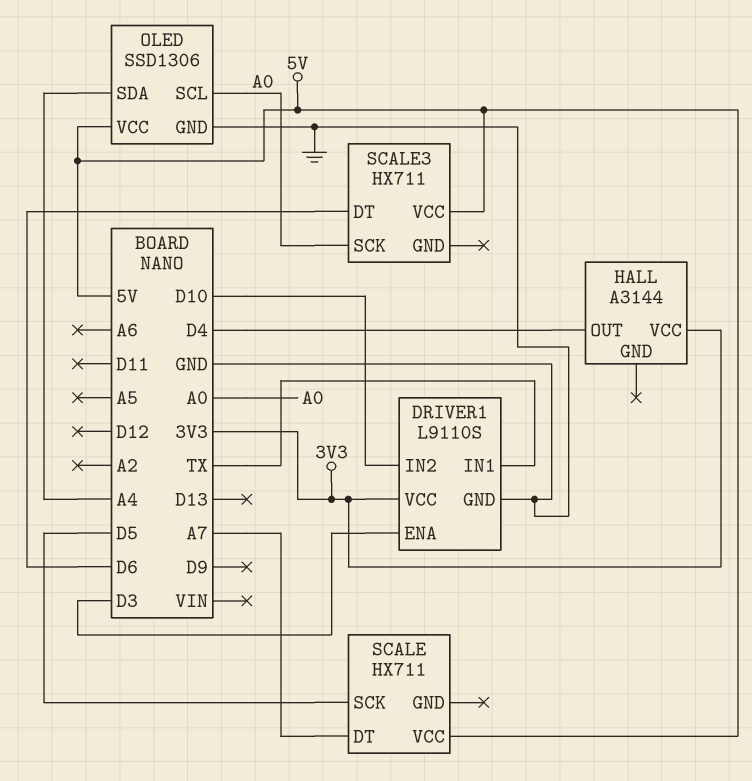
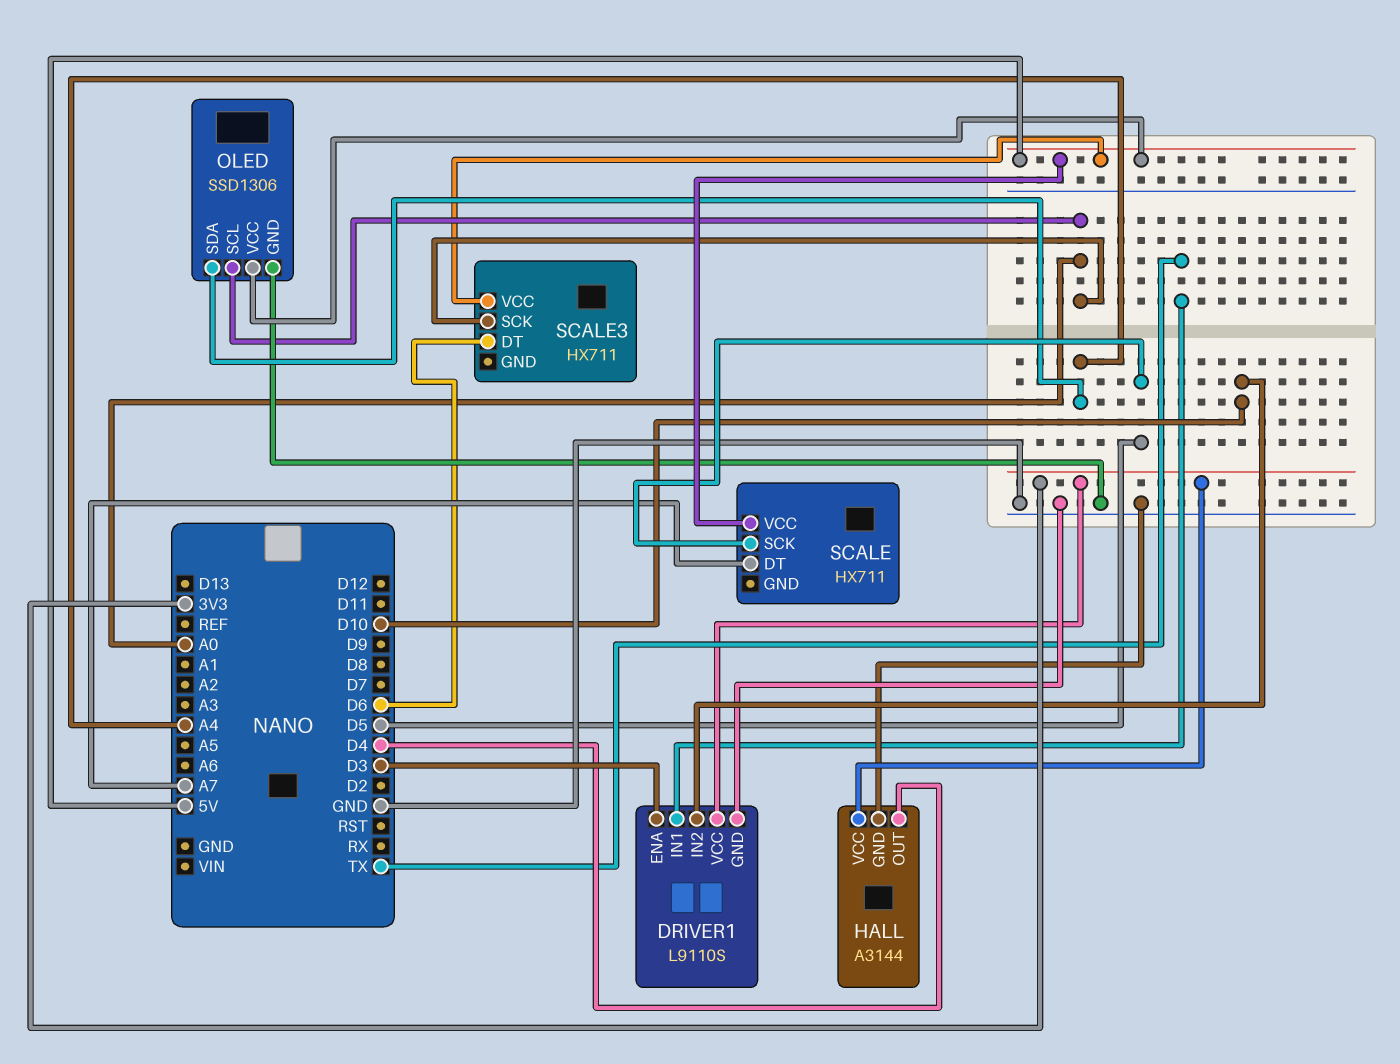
HALL pin GND: none -> GND

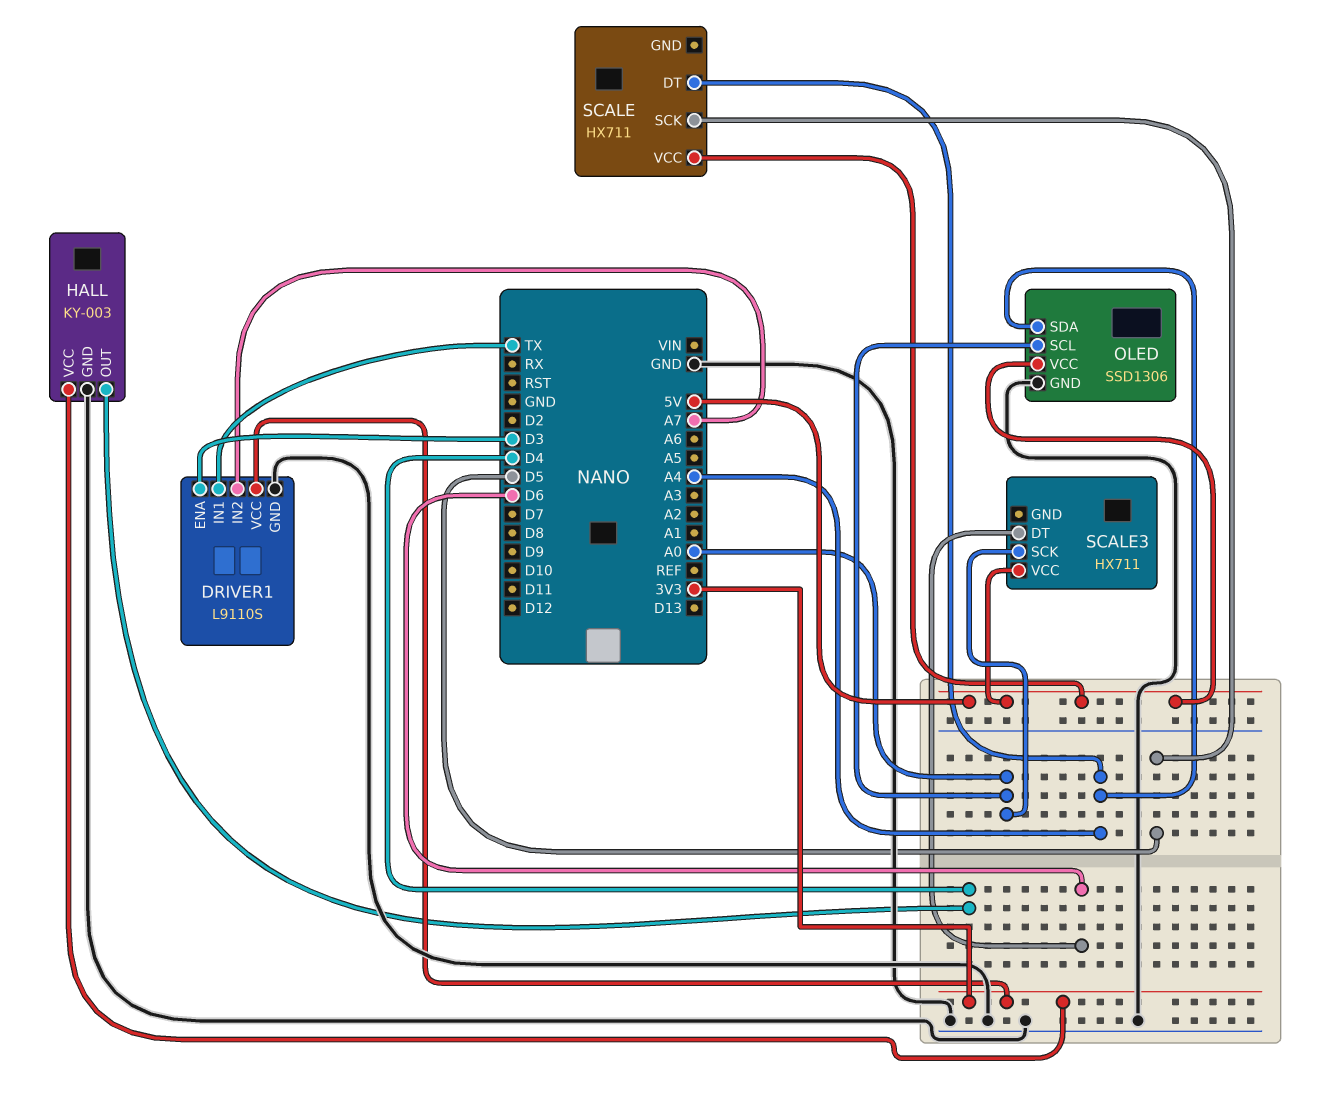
DRIVER1 pin IN2: D10 -> A7
HALL: A3144 -> KY-003
SCALE pin DT: A7 -> A4

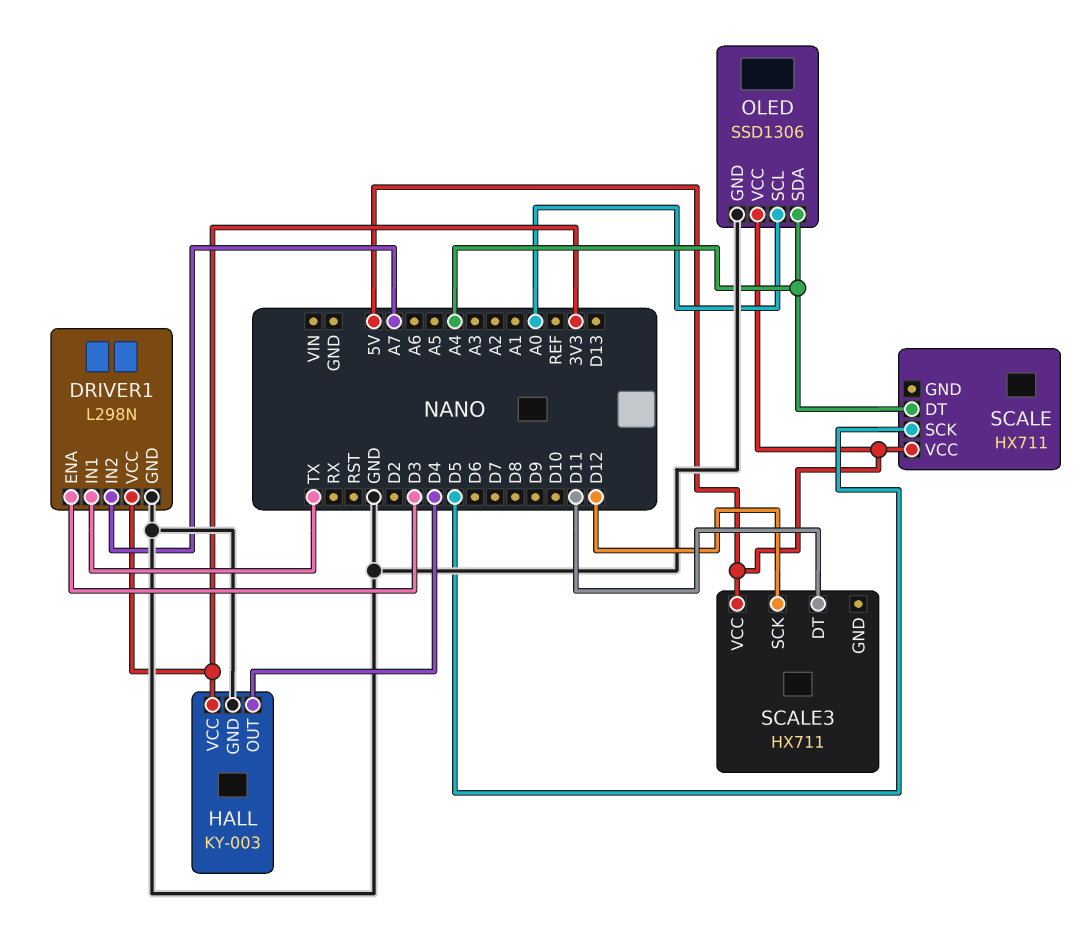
DRIVER1: L9110S -> L298N
SCALE3 pin DT: D6 -> D11
SCALE3 pin SCK: A0 -> D12

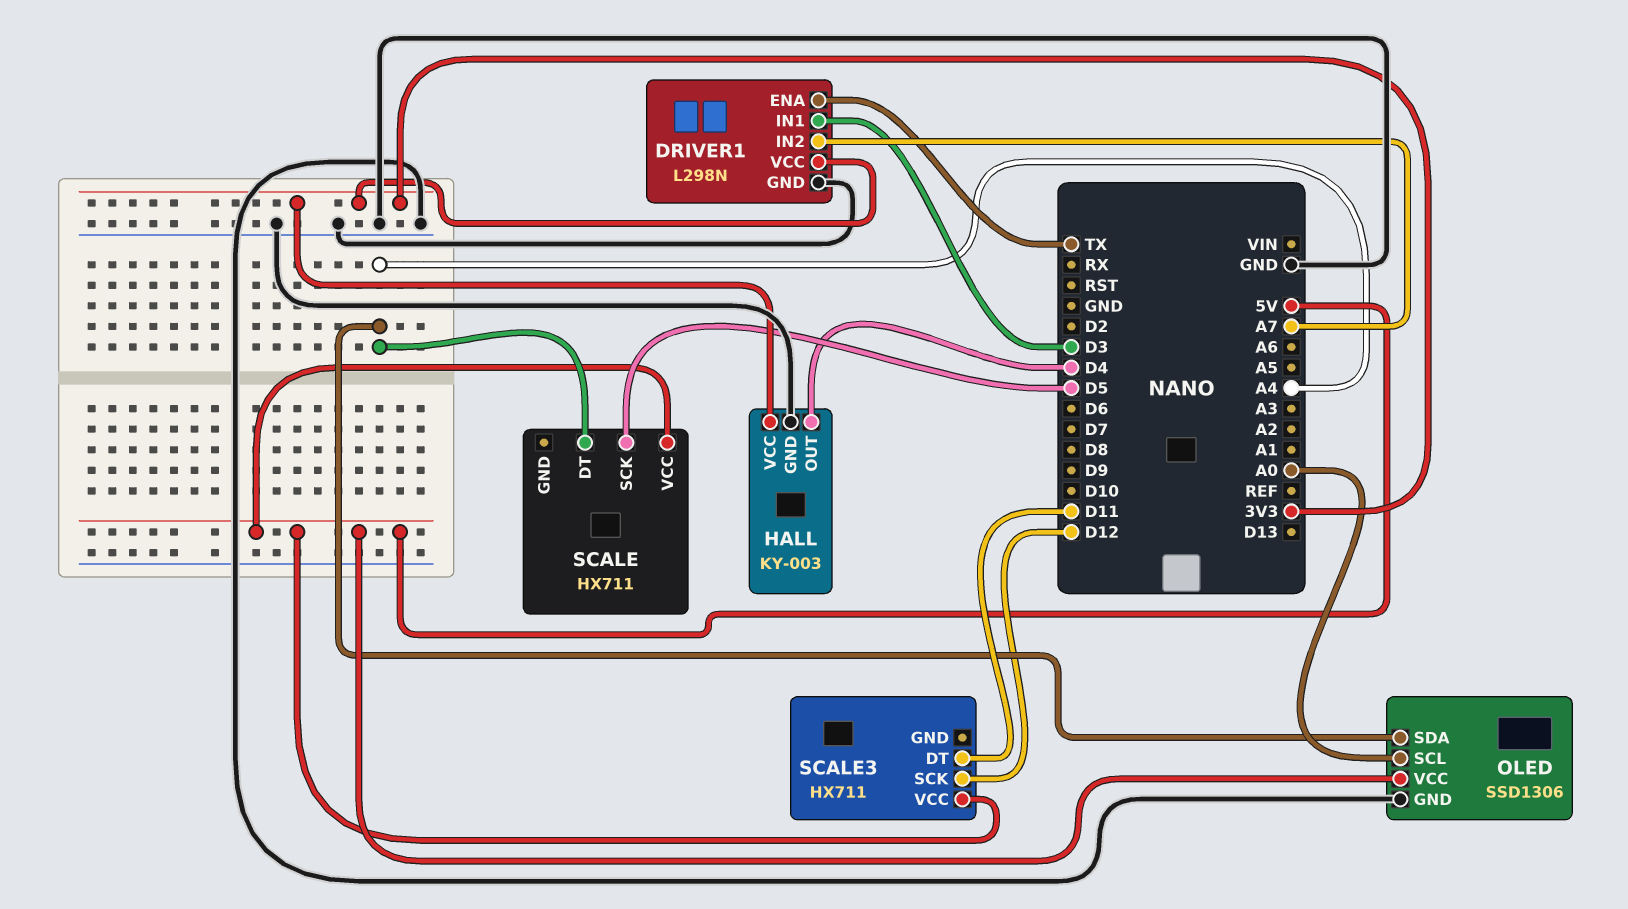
DRIVER1 pin ENA: D3 -> TX
DRIVER1 pin IN1: TX -> D3

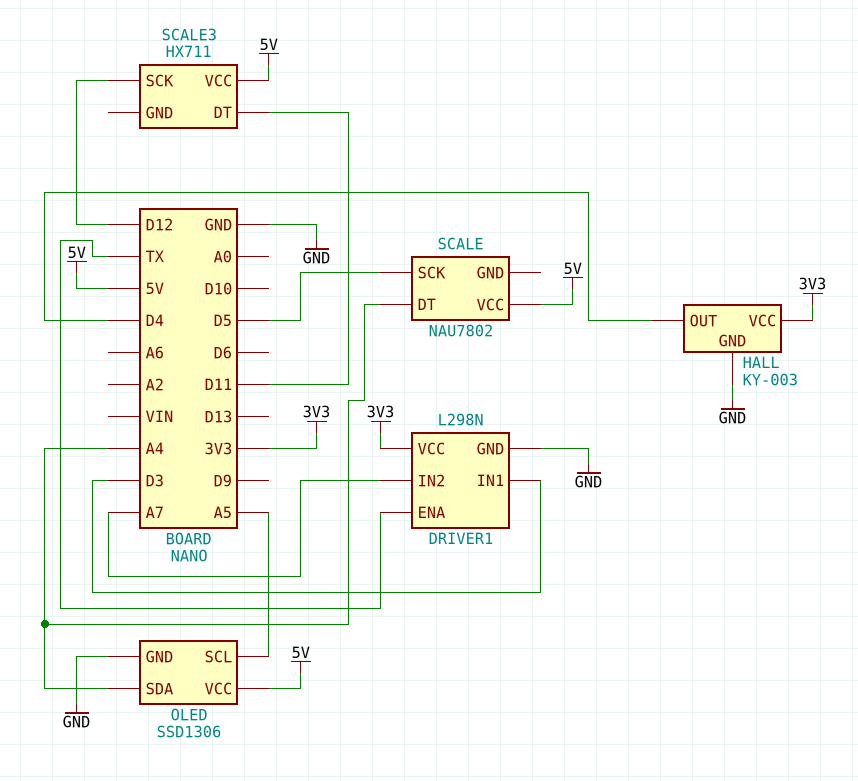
OLED pin SCL: A0 -> A5
SCALE: HX711 -> NAU7802

